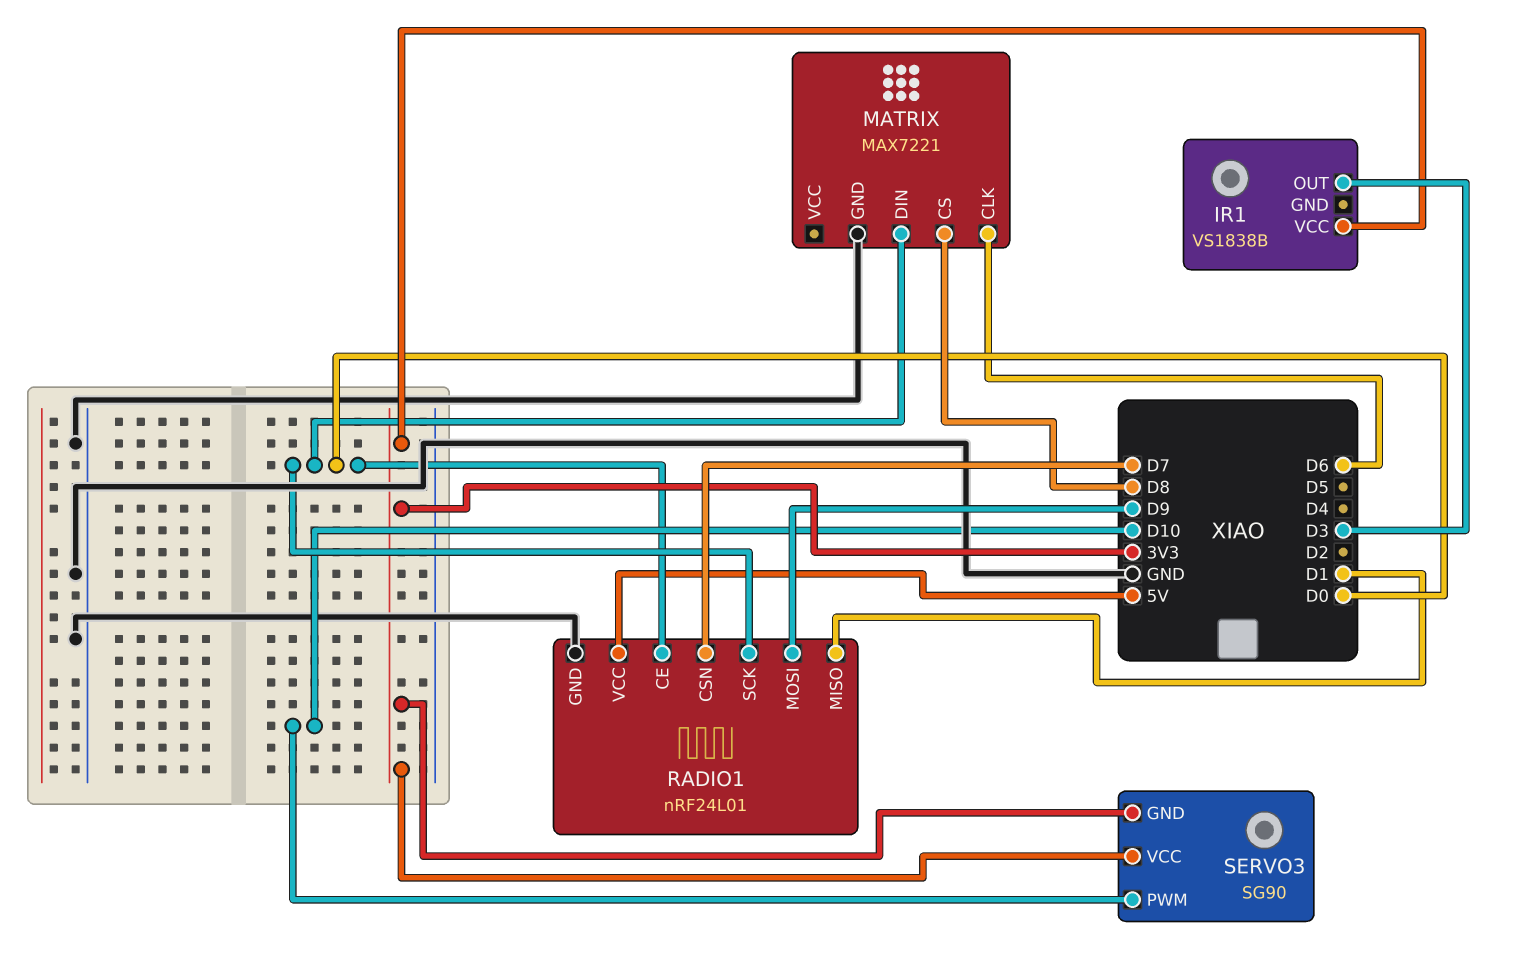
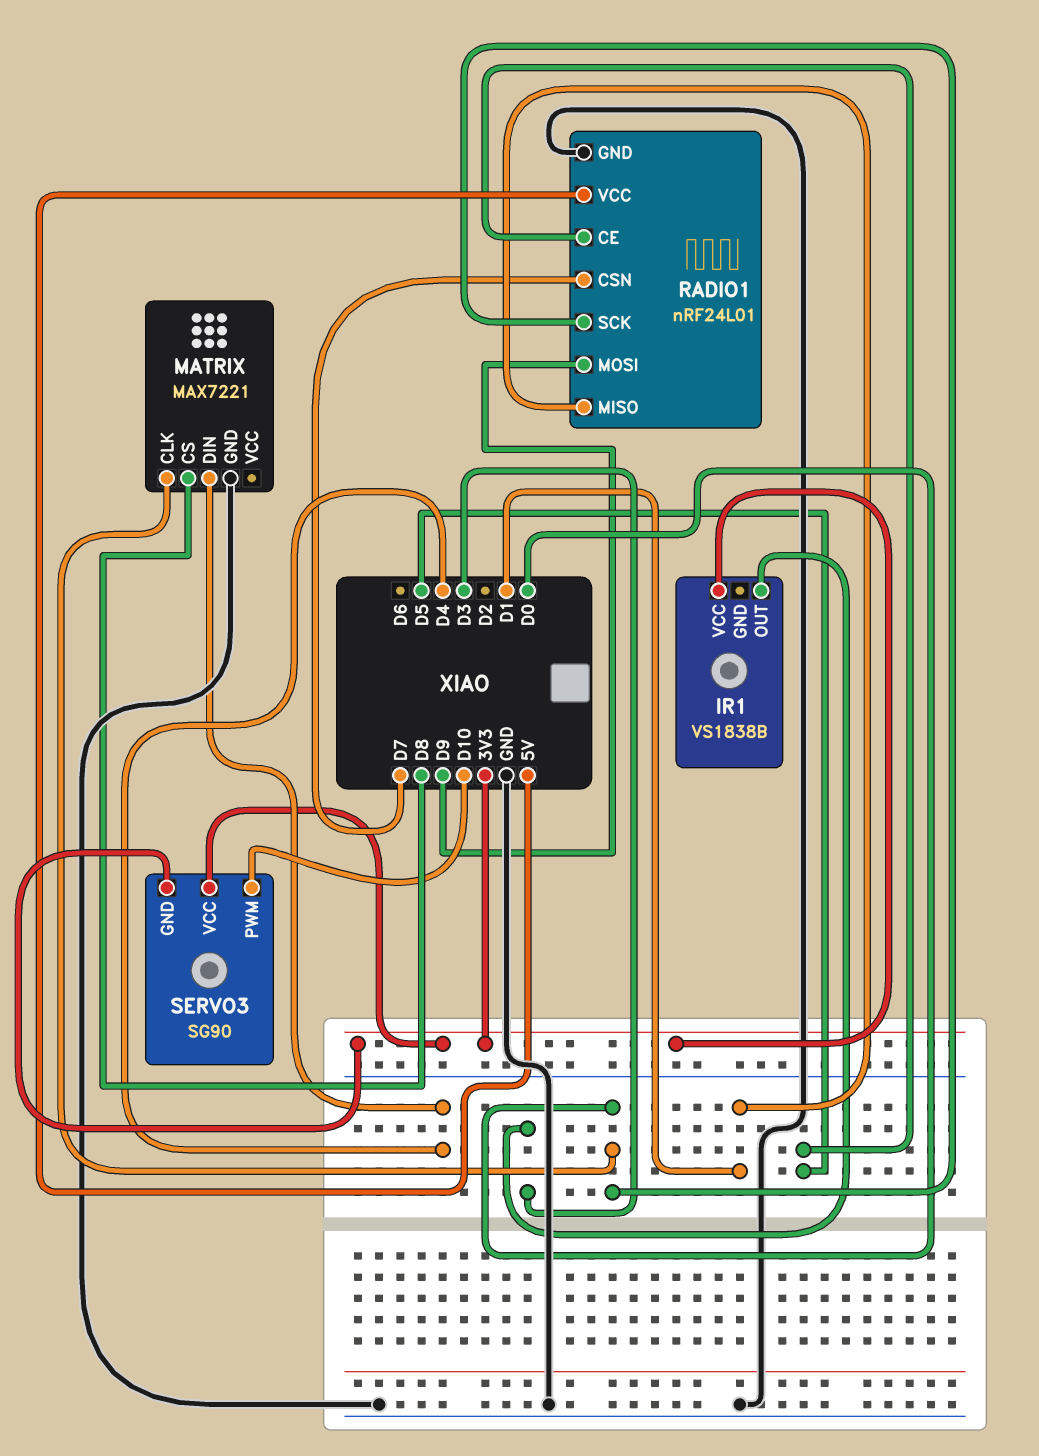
MATRIX pin CLK: D6 -> D0
MATRIX pin DIN: D0 -> D4
RADIO1 pin CE: D0 -> D5

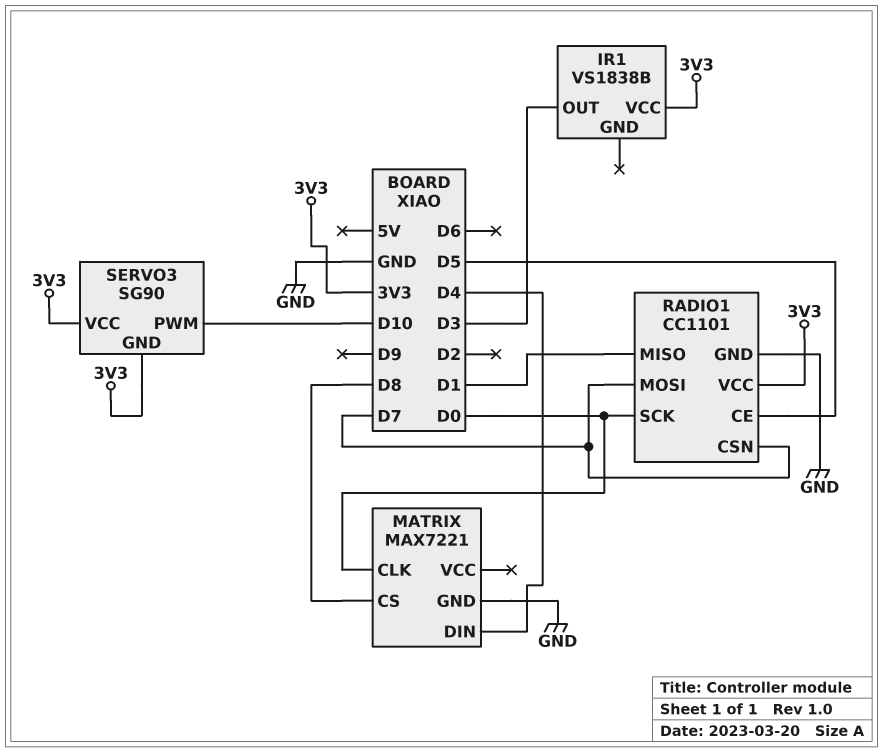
RADIO1: nRF24L01 -> CC1101
RADIO1 pin MOSI: D9 -> D7
RADIO1 pin VCC: 5V -> 3V3

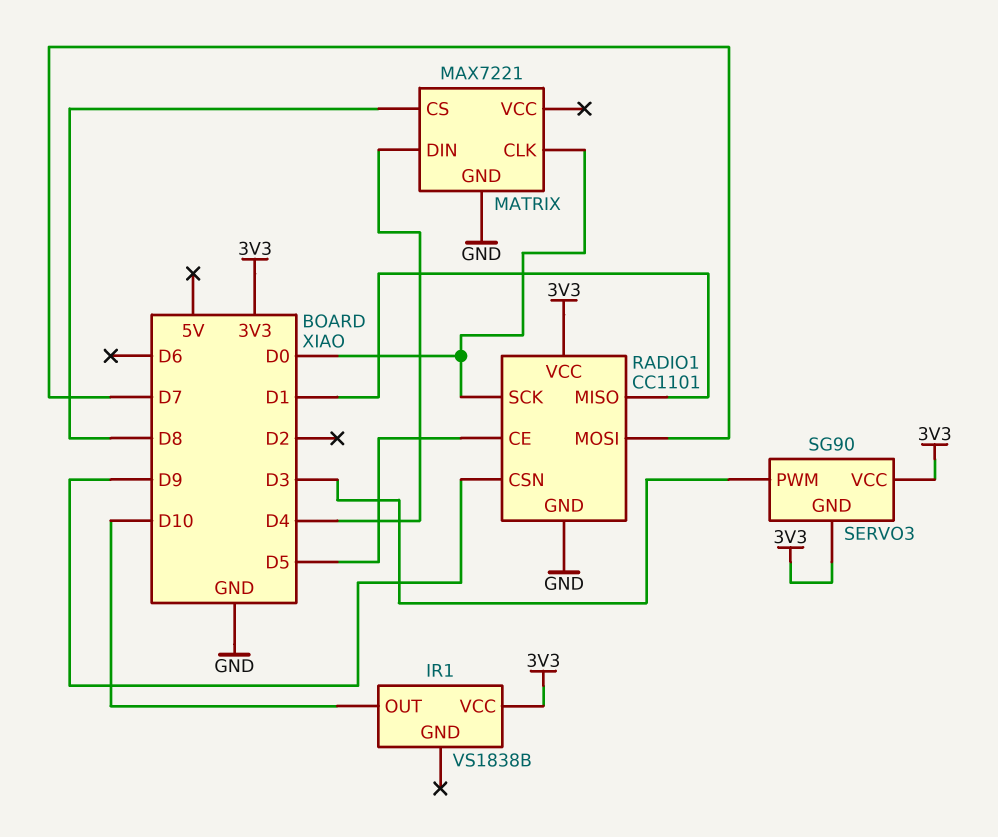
IR1 pin OUT: D3 -> D10
RADIO1 pin CSN: D7 -> D9
SERVO3 pin PWM: D10 -> D3

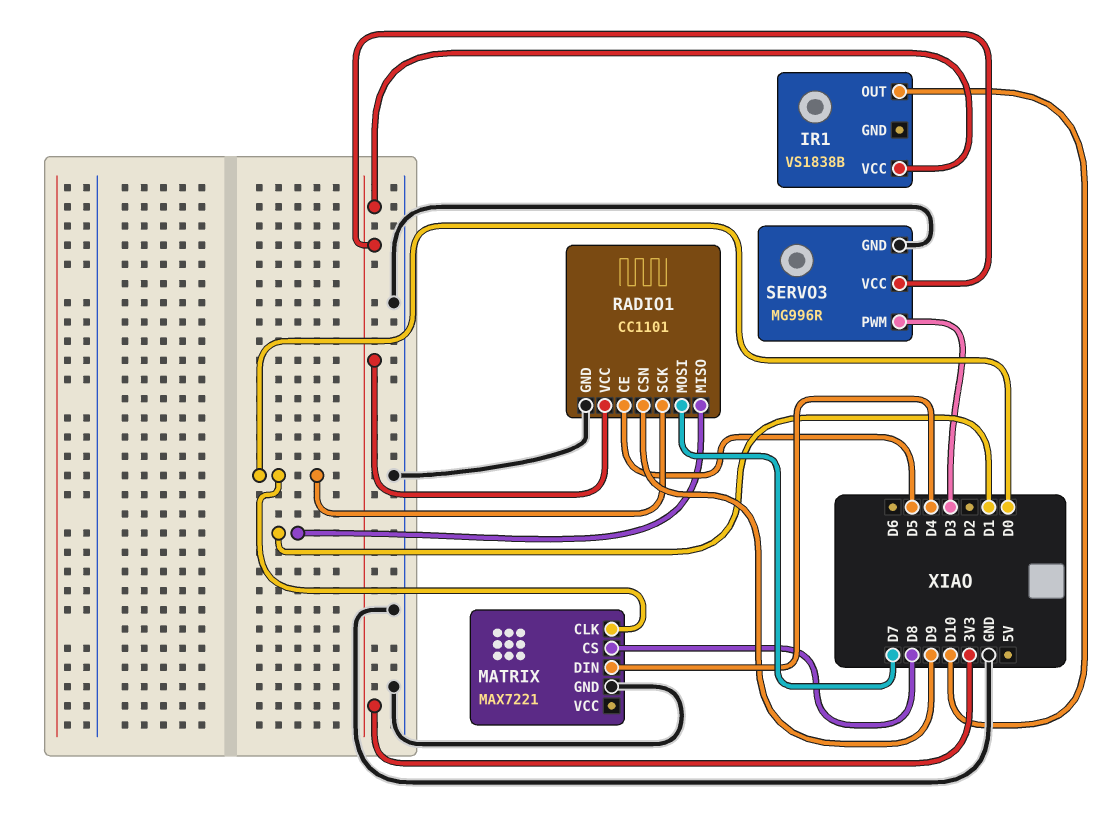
SERVO3: SG90 -> MG996R
SERVO3 pin GND: 3V3 -> GND

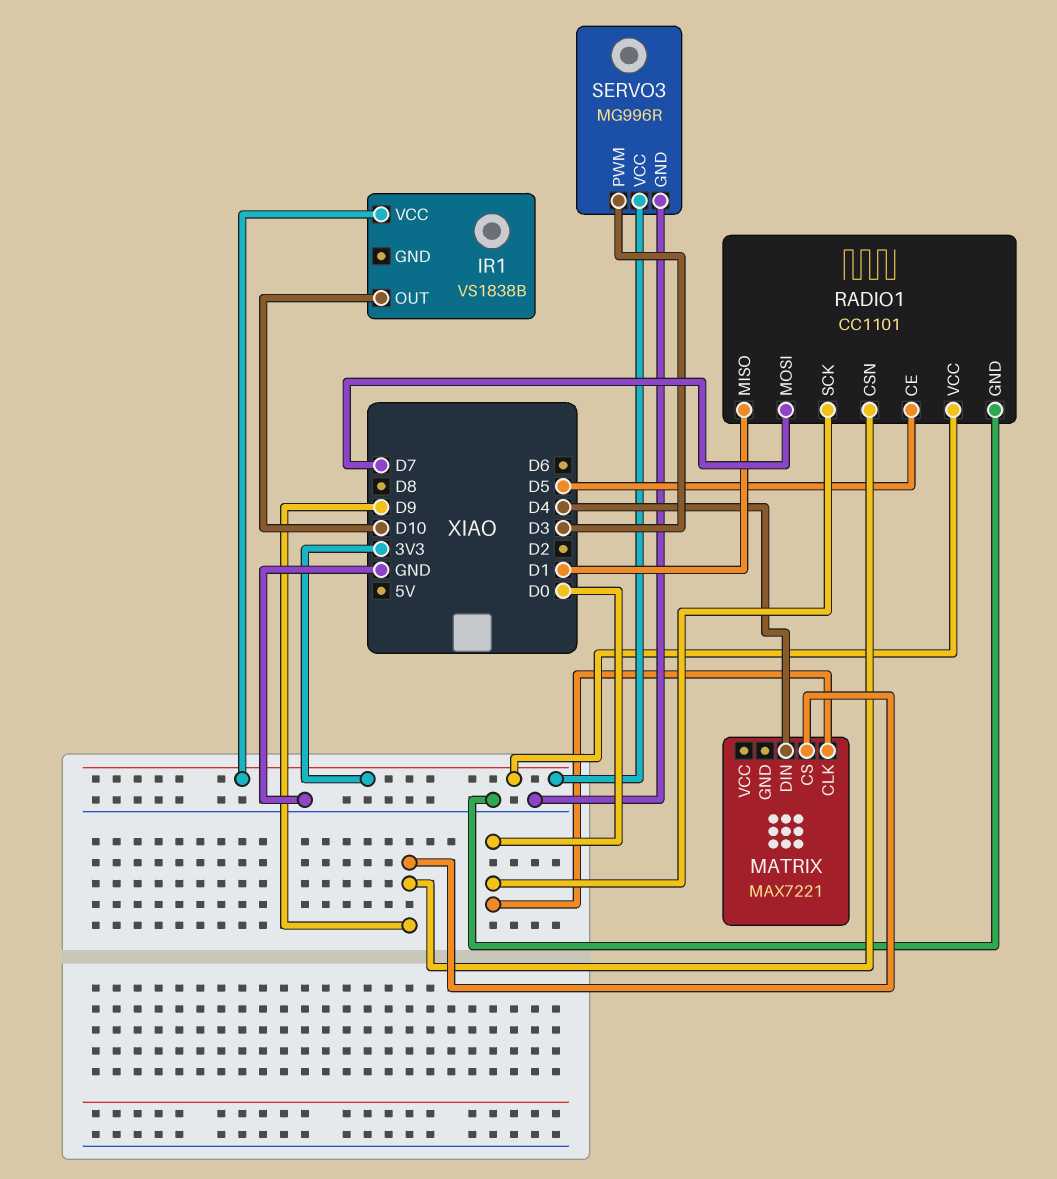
MATRIX pin CS: D8 -> D9
MATRIX pin GND: GND -> none

